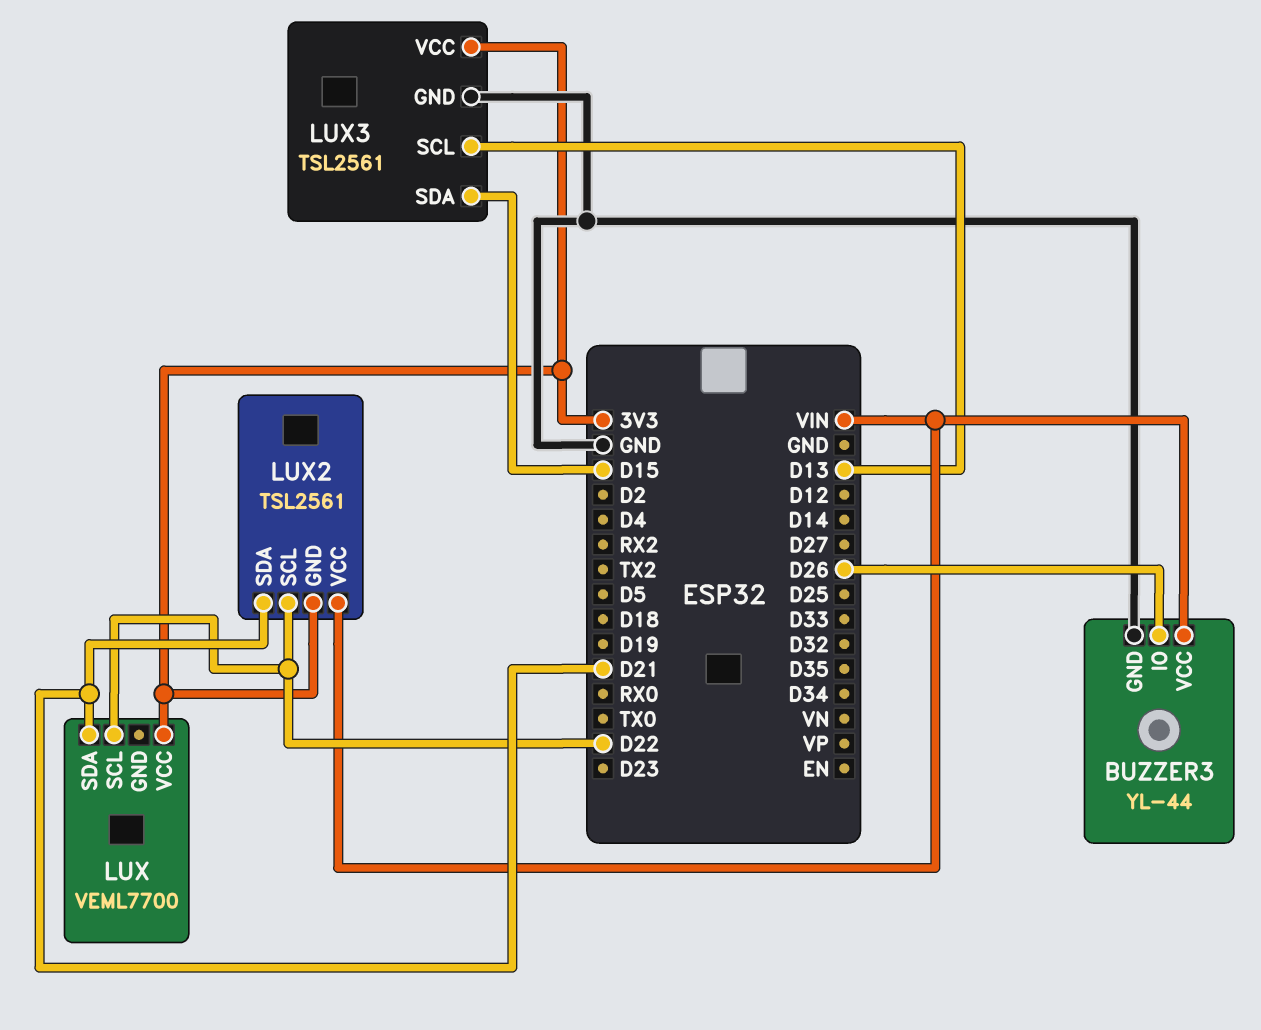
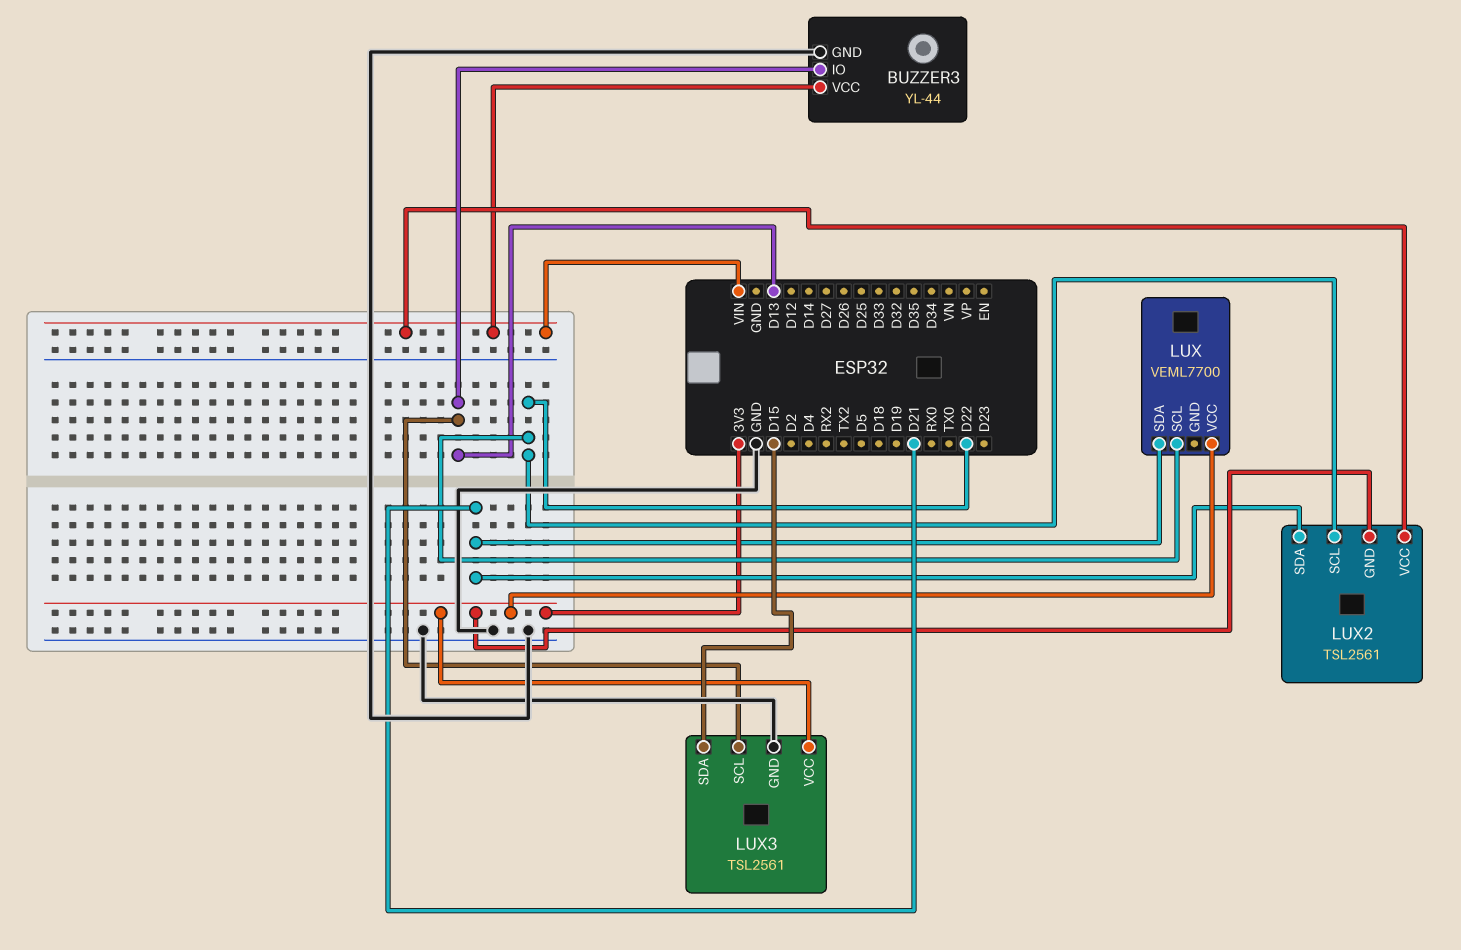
BUZZER3 pin IO: D26 -> D13

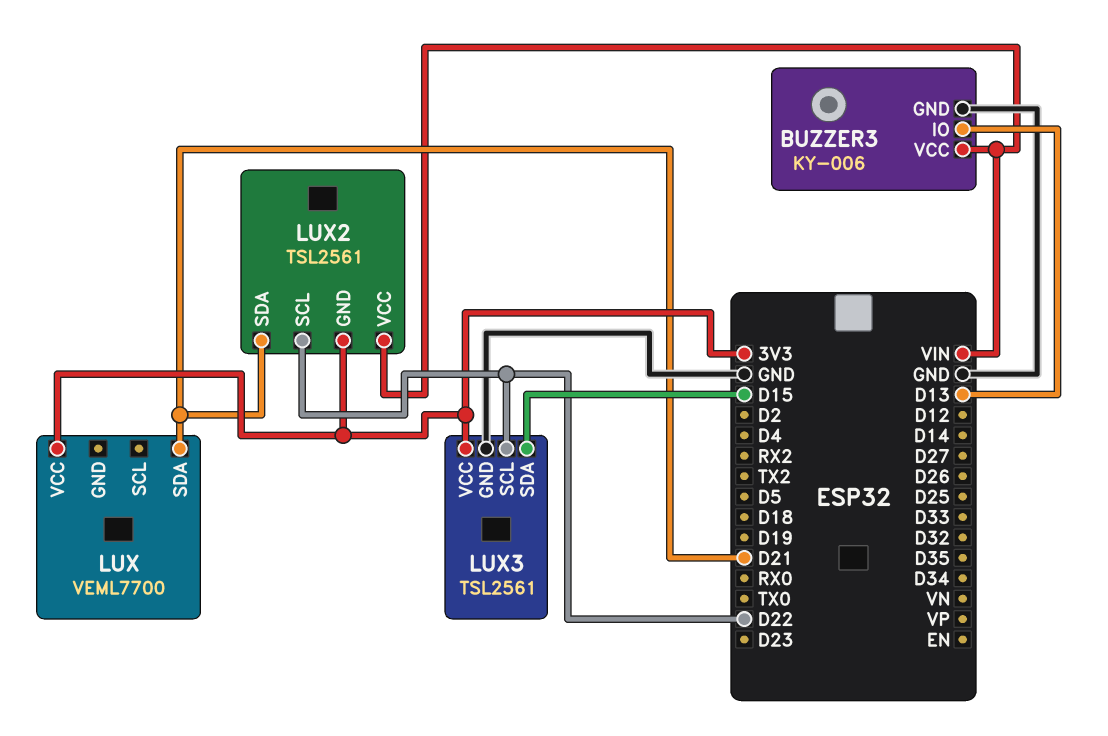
BUZZER3: YL-44 -> KY-006
LUX pin SCL: D22 -> none
LUX3 pin SCL: D13 -> D22

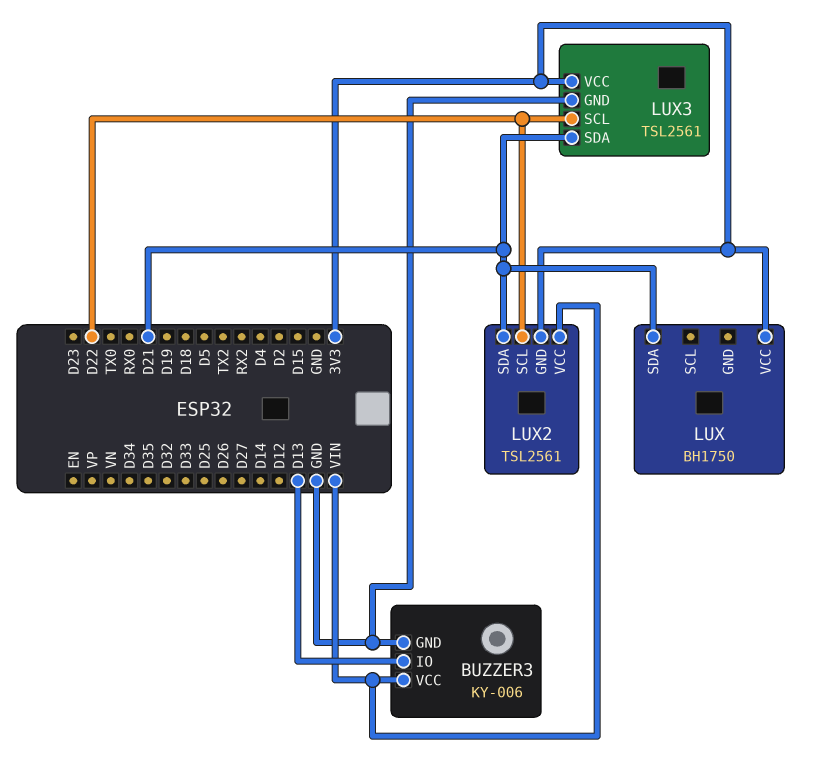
LUX: VEML7700 -> BH1750
LUX3 pin SDA: D15 -> D21

